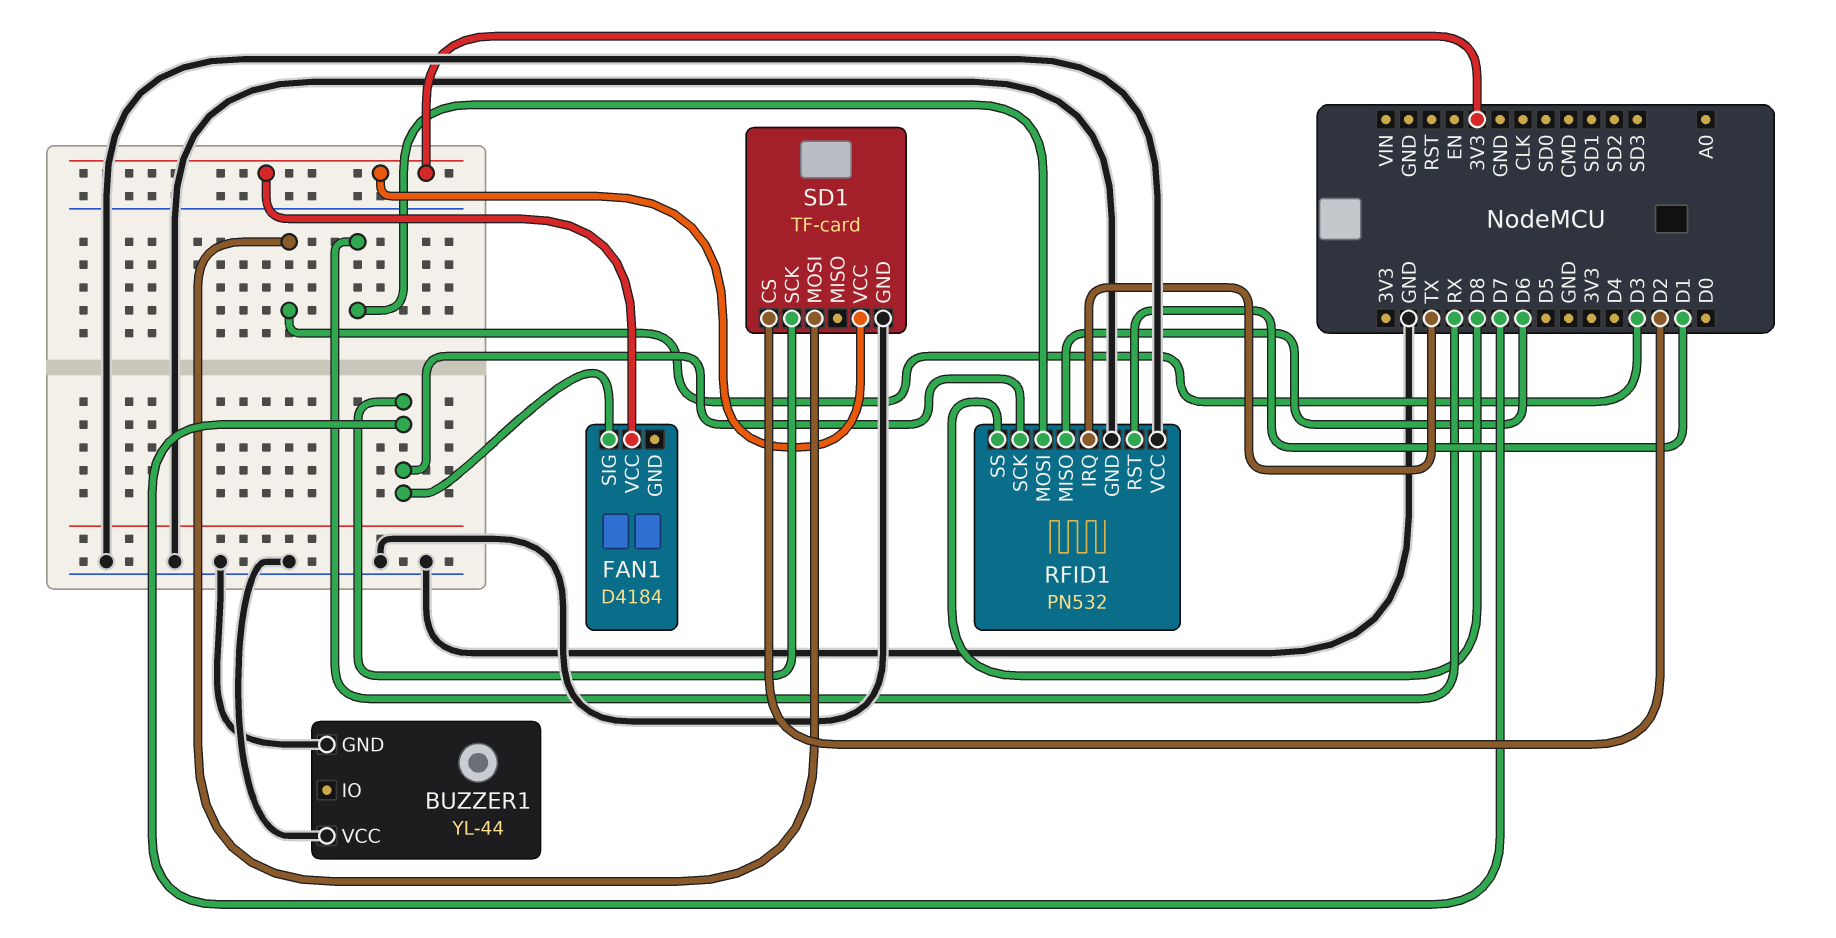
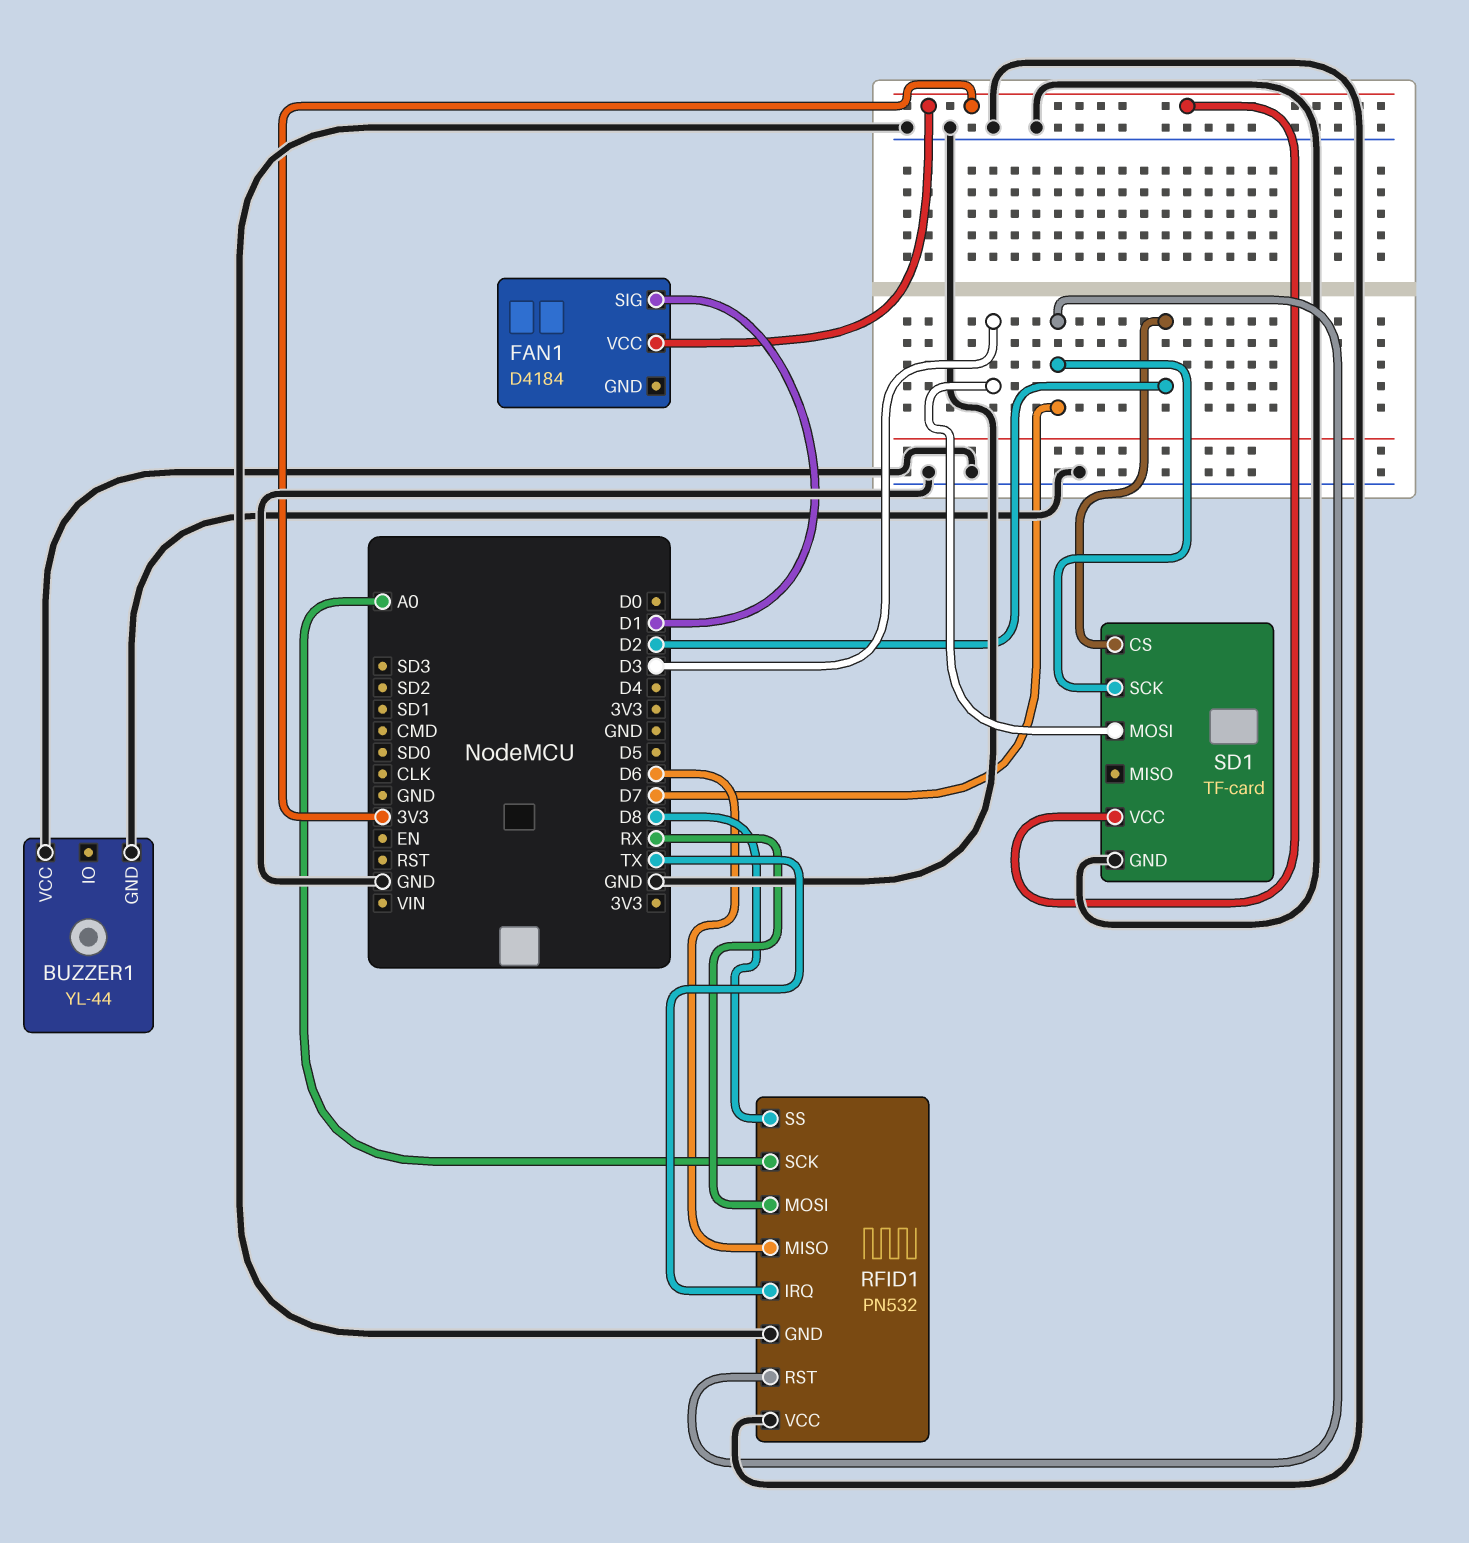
FAN1 pin SIG: D7 -> D1
RFID1 pin RST: D1 -> D7
RFID1 pin SCK: D7 -> A0

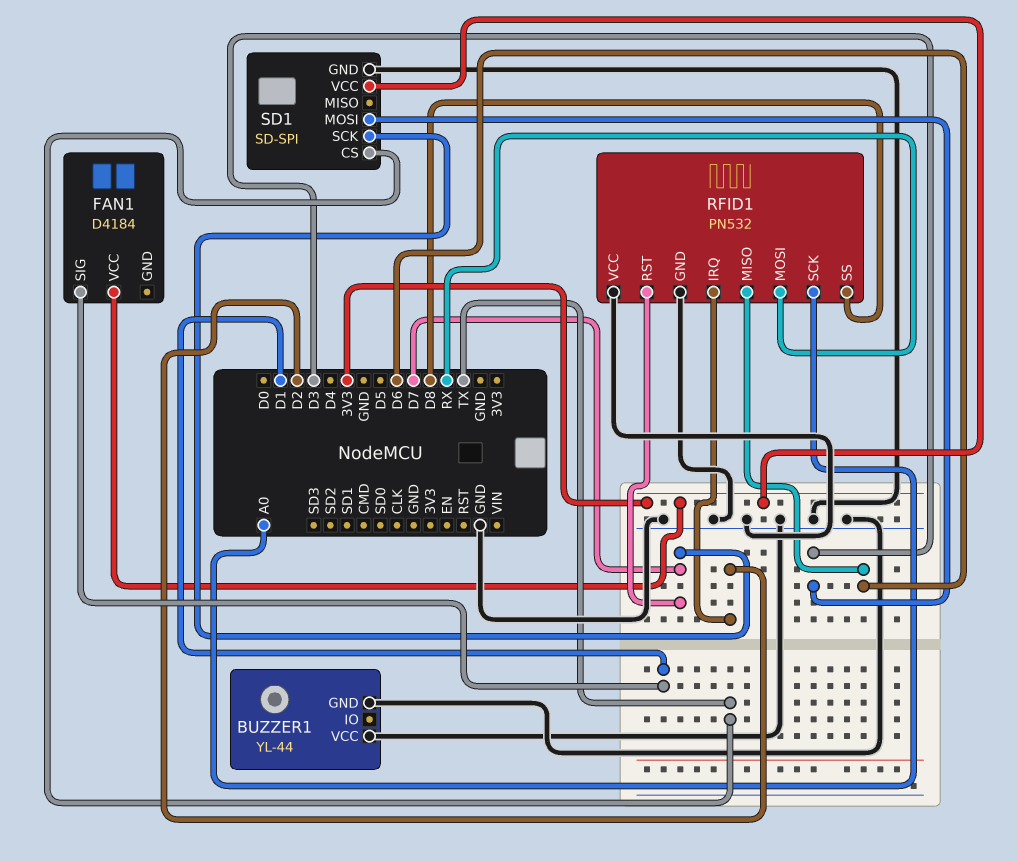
RFID1 pin IRQ: TX -> D2
SD1: TF-card -> SD-SPI
SD1 pin CS: D2 -> TX

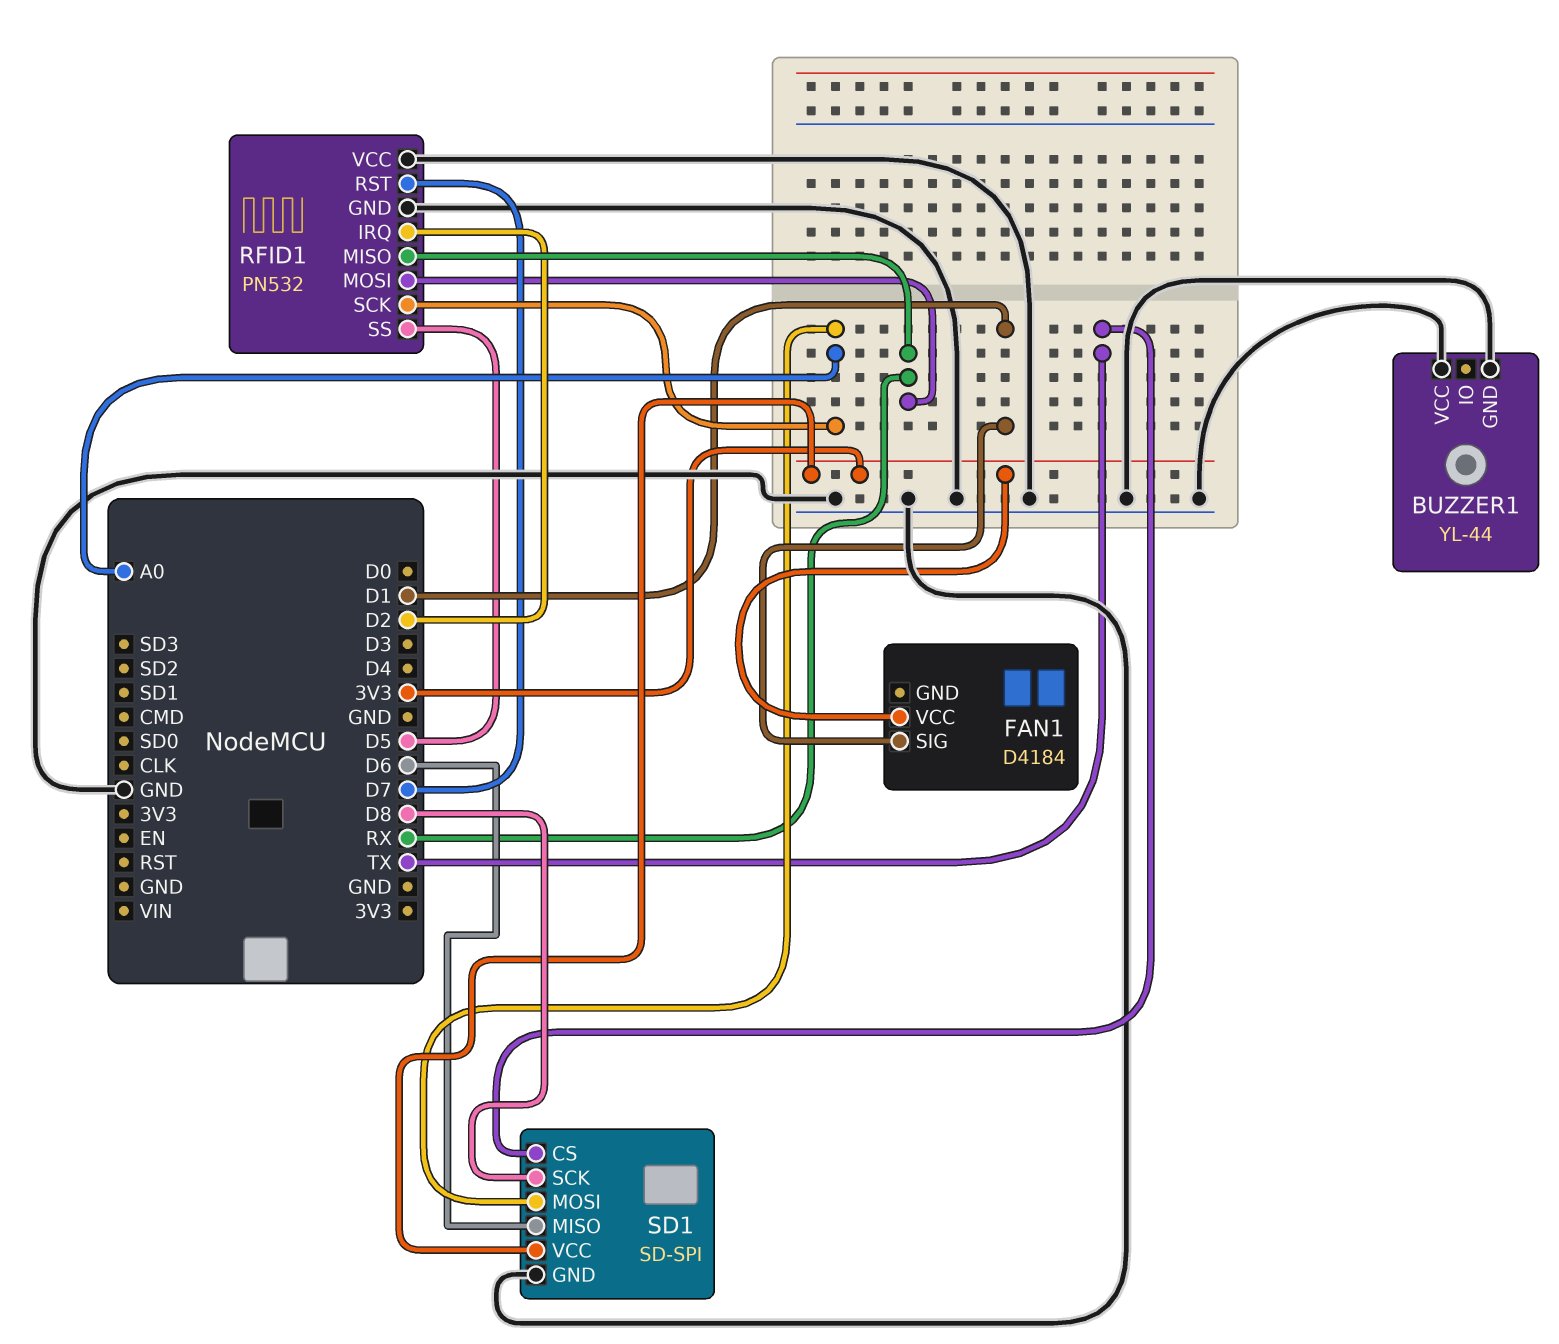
RFID1 pin MISO: D6 -> RX
RFID1 pin SS: D8 -> D5
SD1 pin MISO: none -> D6
SD1 pin MOSI: D3 -> A0
SD1 pin SCK: D7 -> D8

